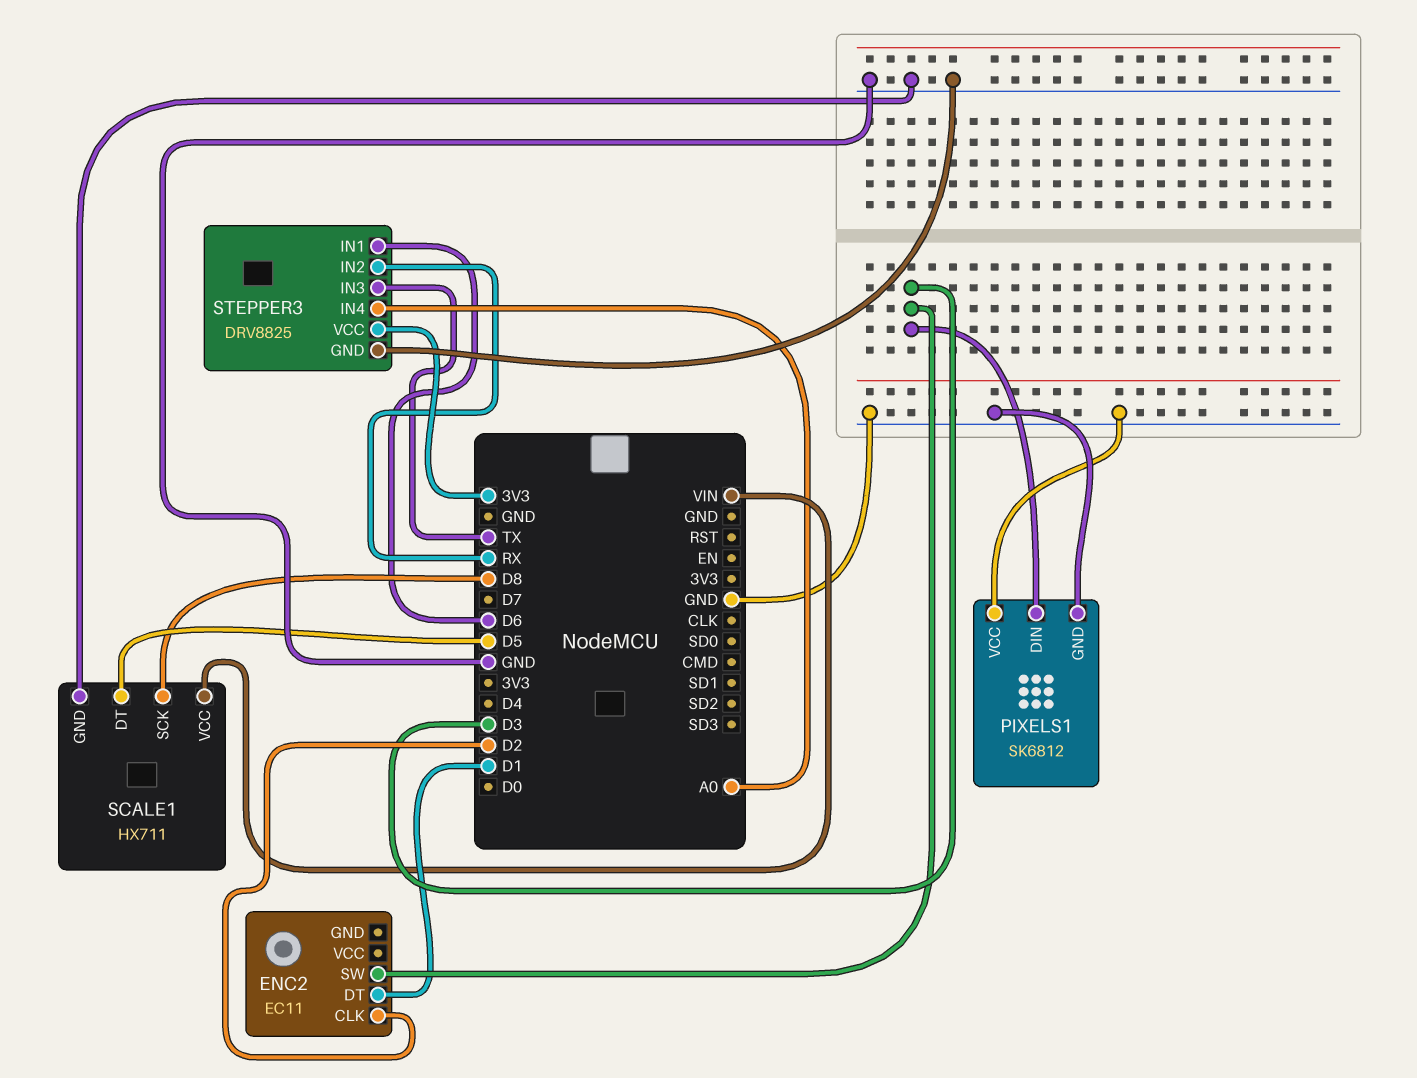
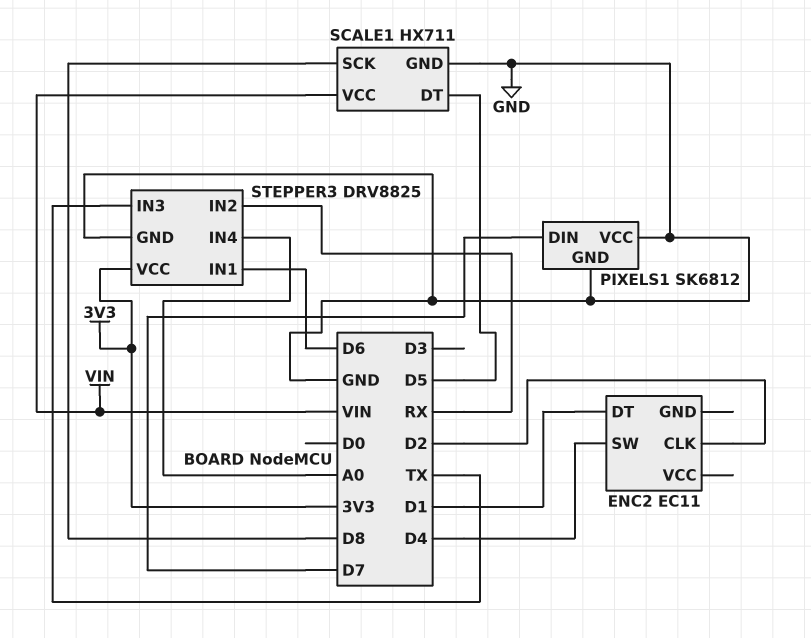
ENC2 pin SW: D3 -> D4
PIXELS1 pin DIN: D3 -> D7

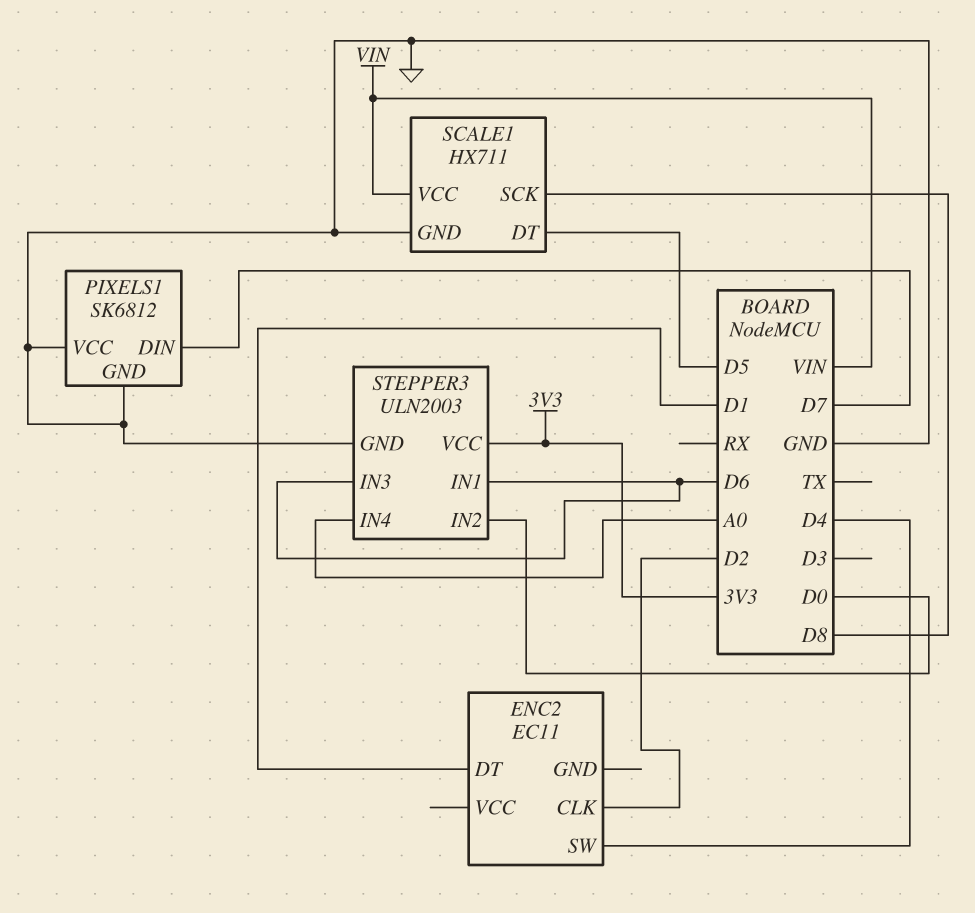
STEPPER3: DRV8825 -> ULN2003
STEPPER3 pin IN2: RX -> D0
STEPPER3 pin IN3: TX -> D6

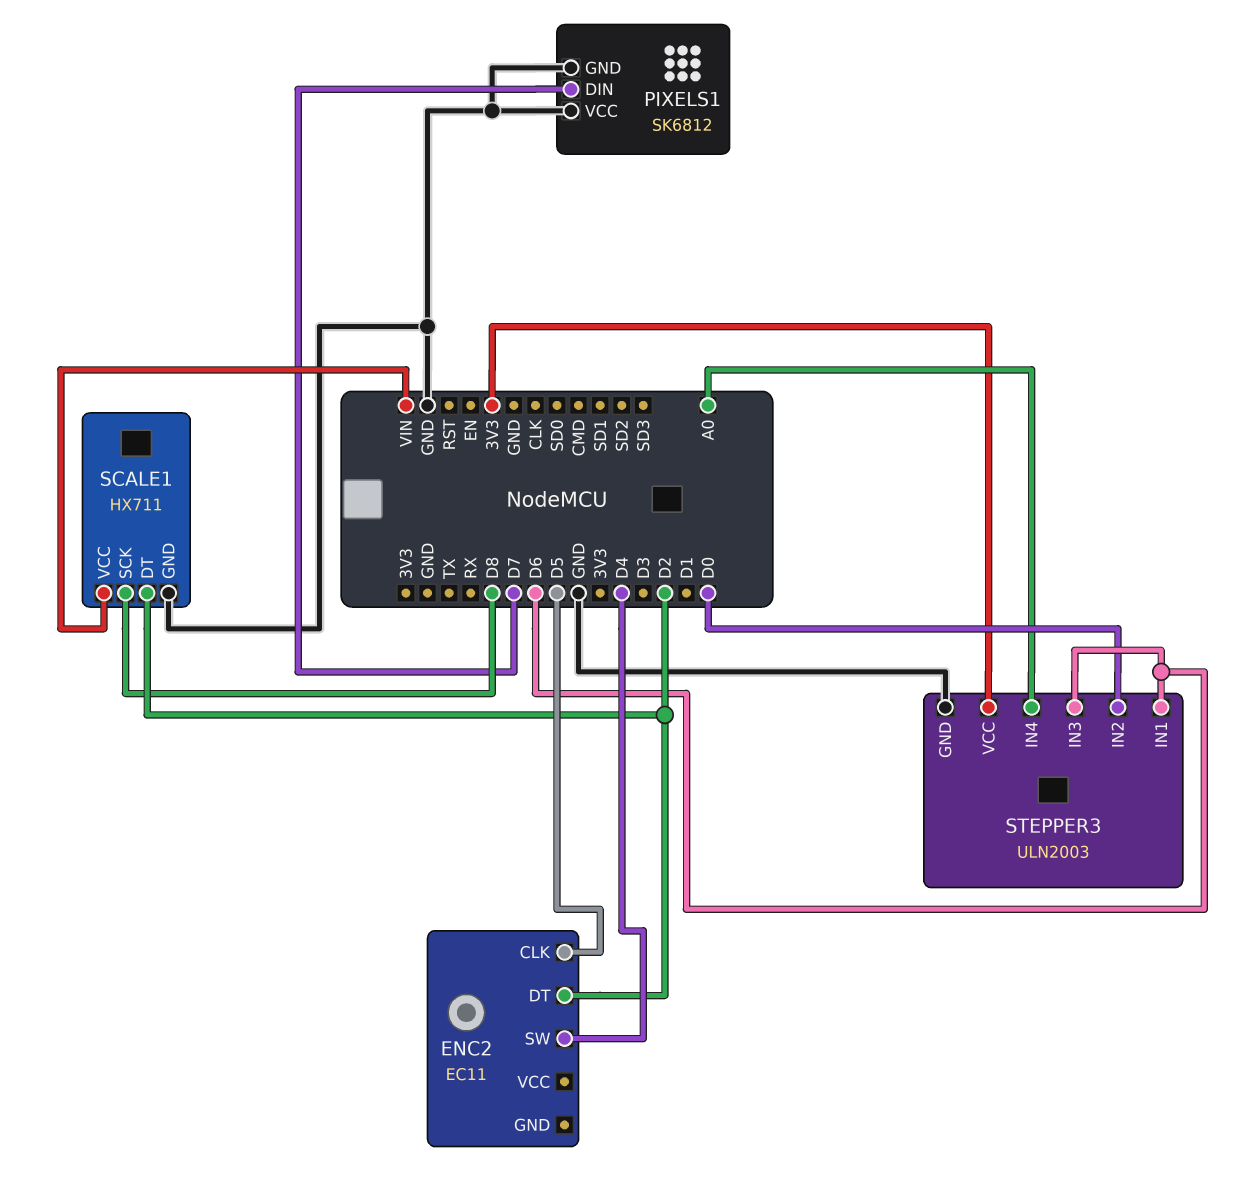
ENC2 pin CLK: D2 -> D5
ENC2 pin DT: D1 -> D2
SCALE1 pin DT: D5 -> D2

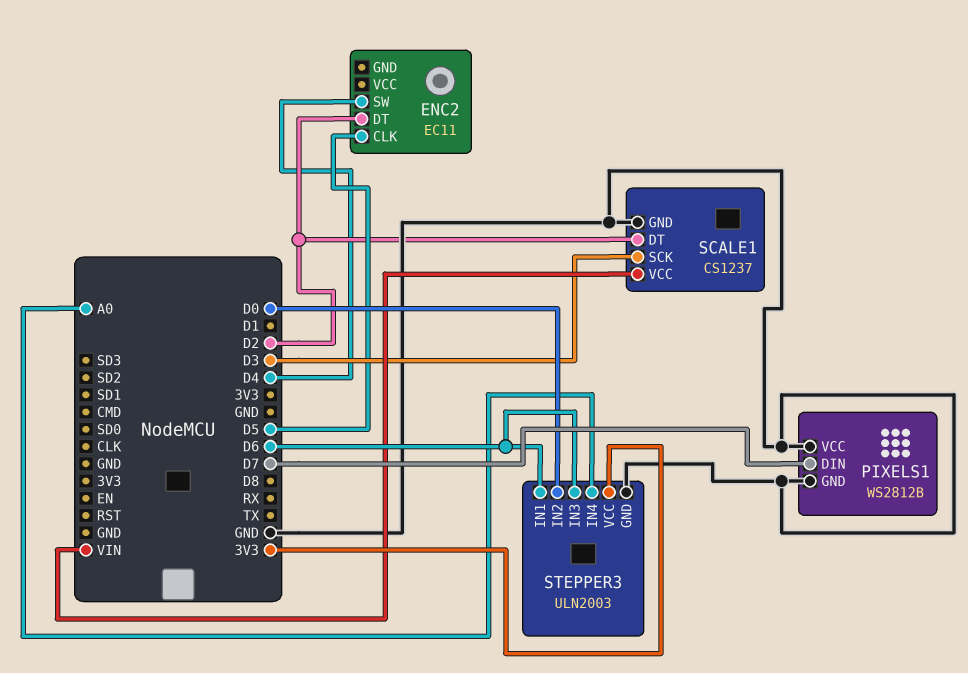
PIXELS1: SK6812 -> WS2812B
SCALE1: HX711 -> CS1237
SCALE1 pin SCK: D8 -> D3

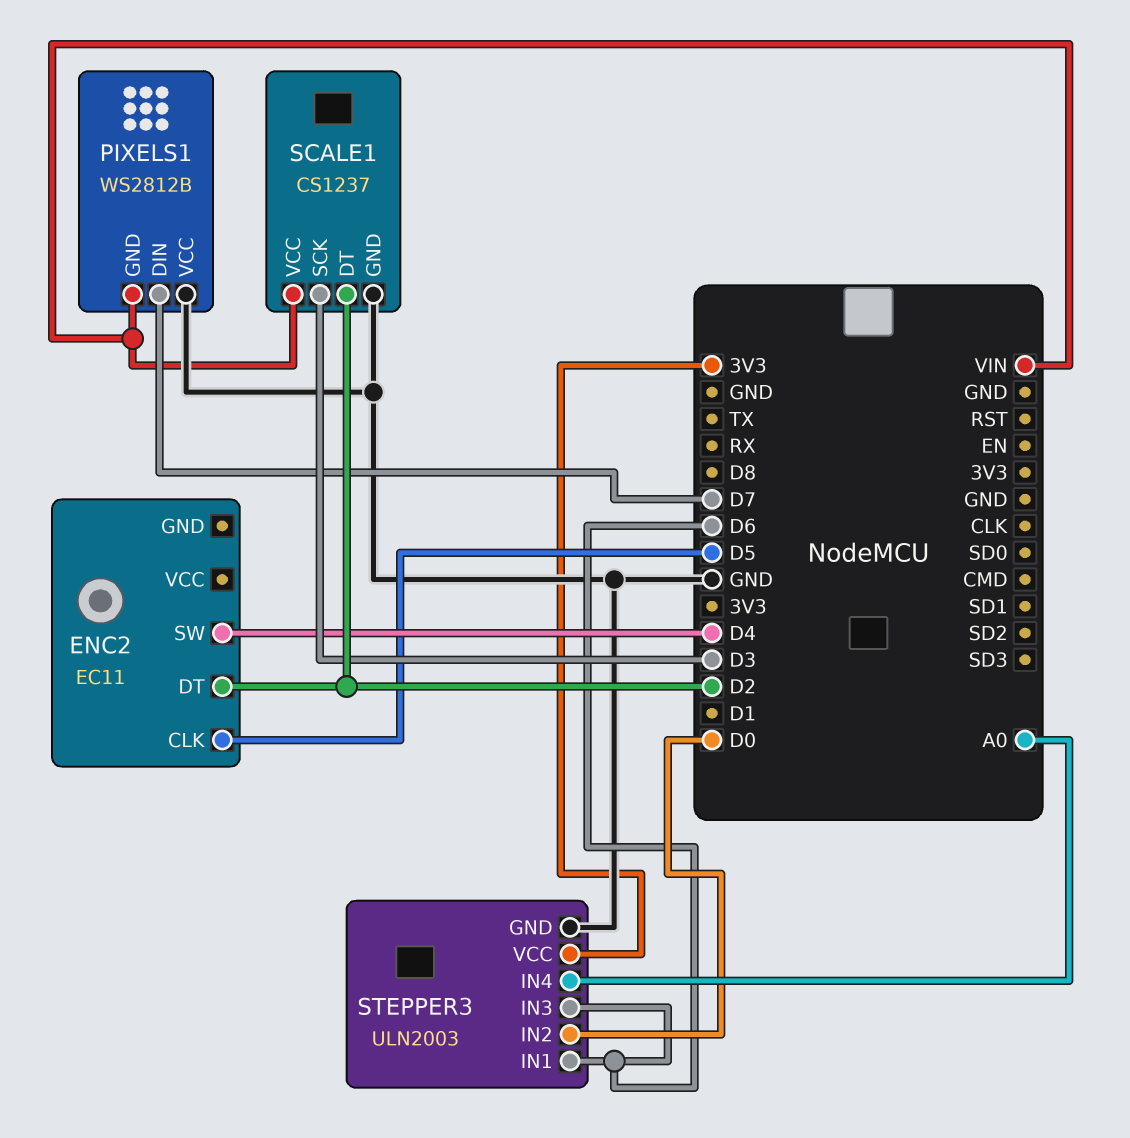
PIXELS1 pin GND: GND -> VIN

